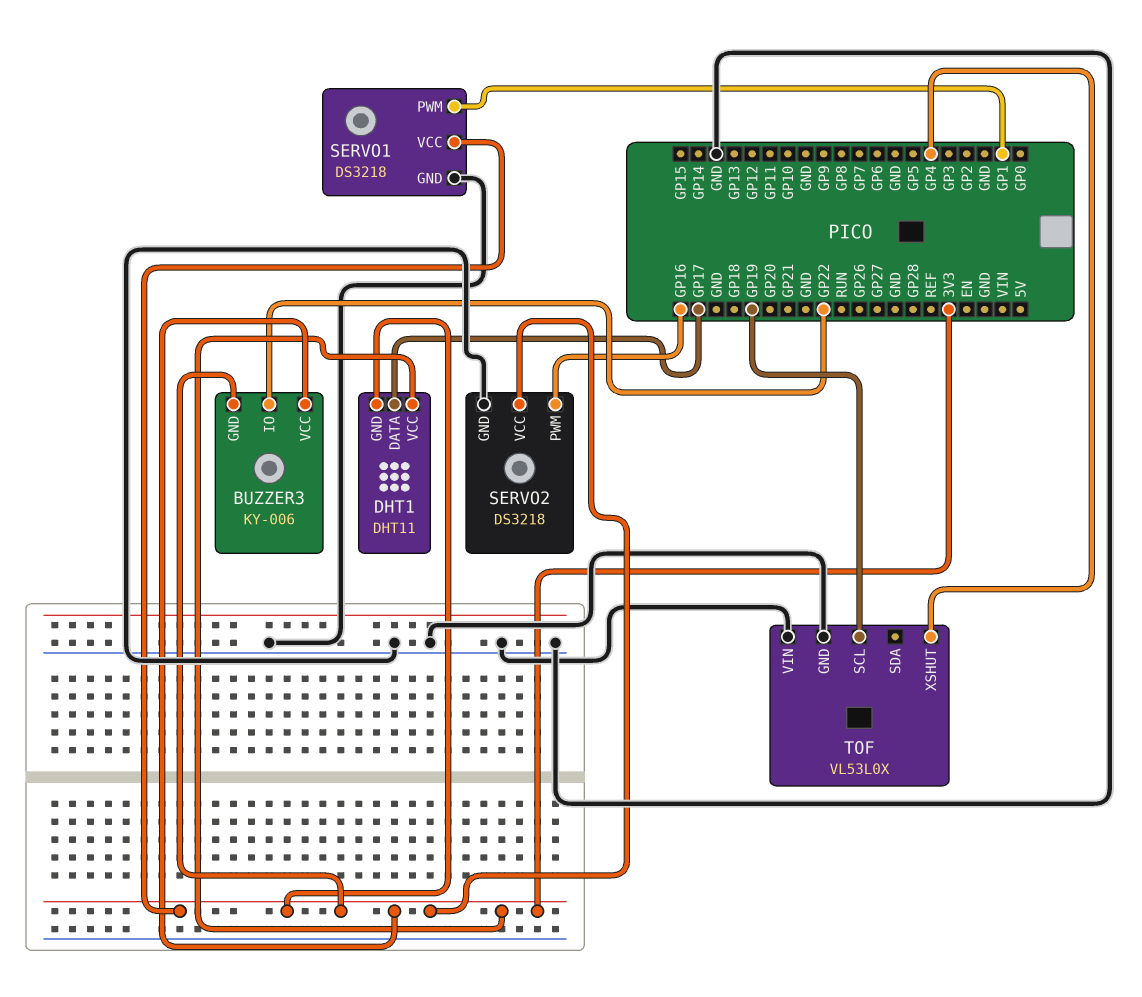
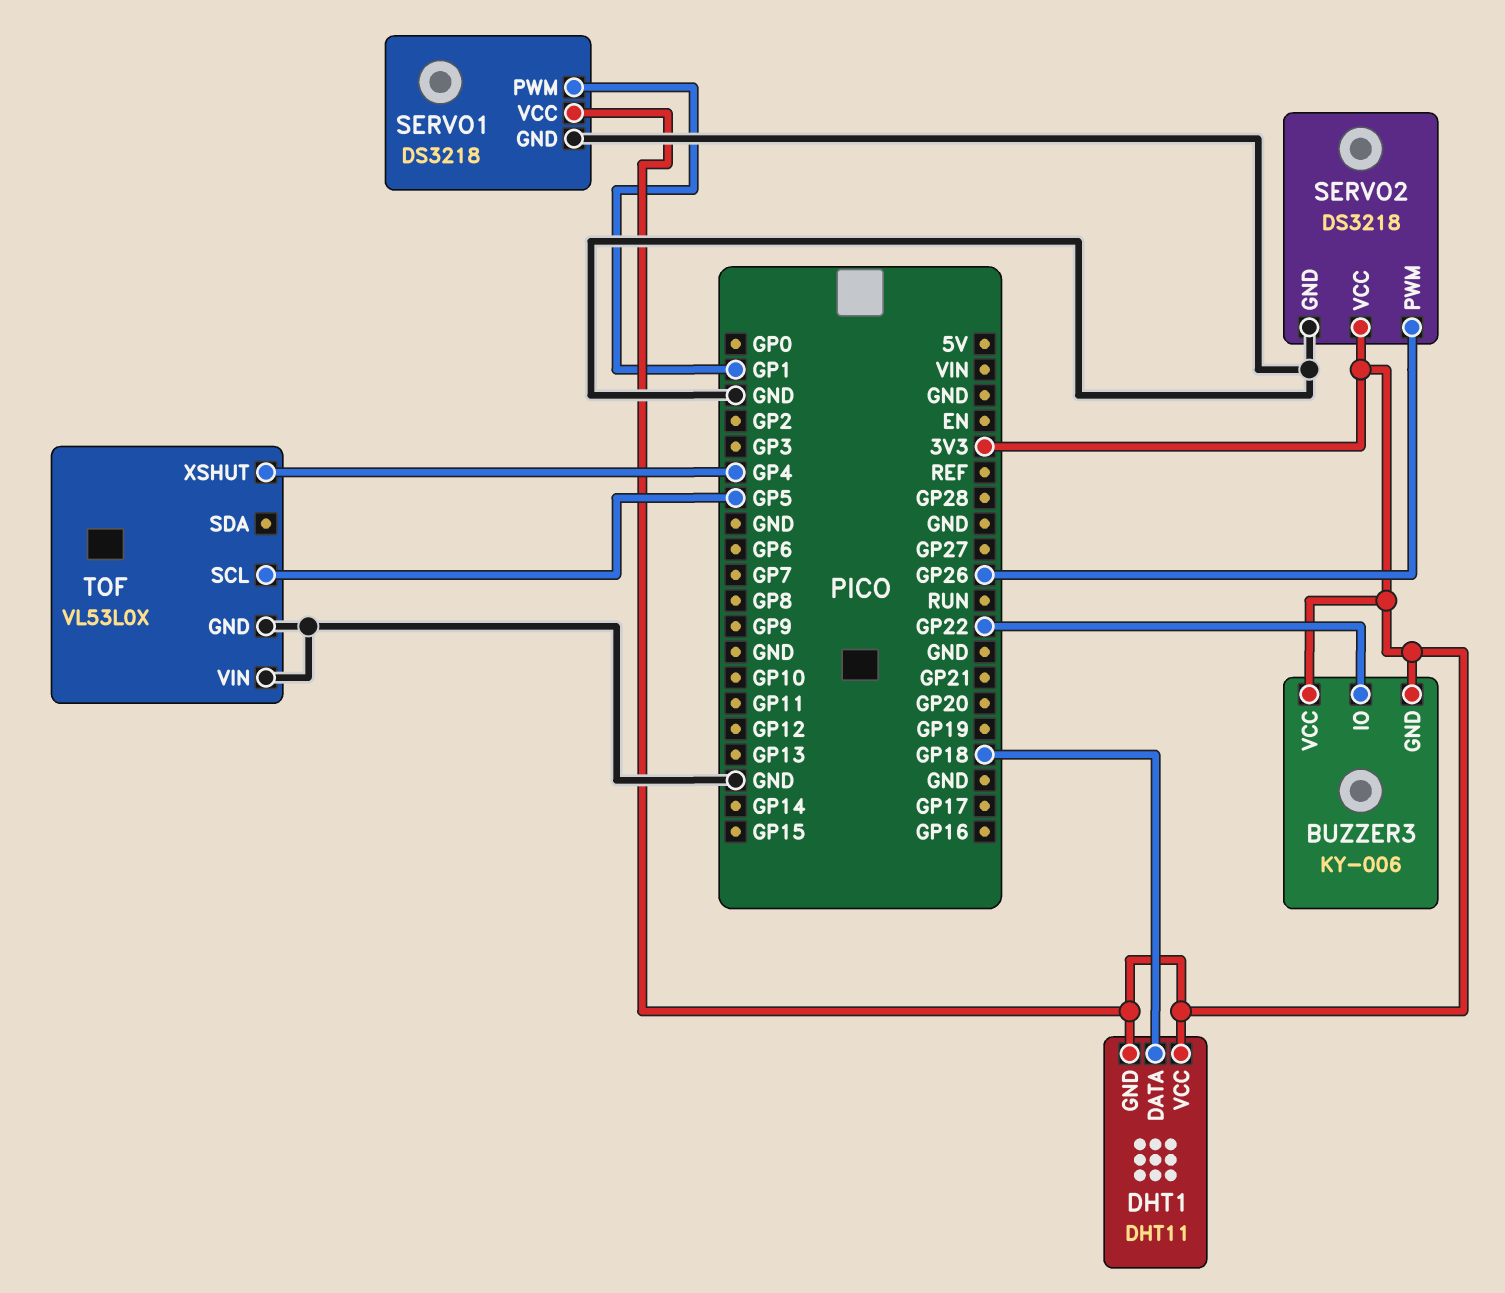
DHT1 pin DATA: GP17 -> GP18
SERVO2 pin PWM: GP16 -> GP26
TOF pin SCL: GP19 -> GP5

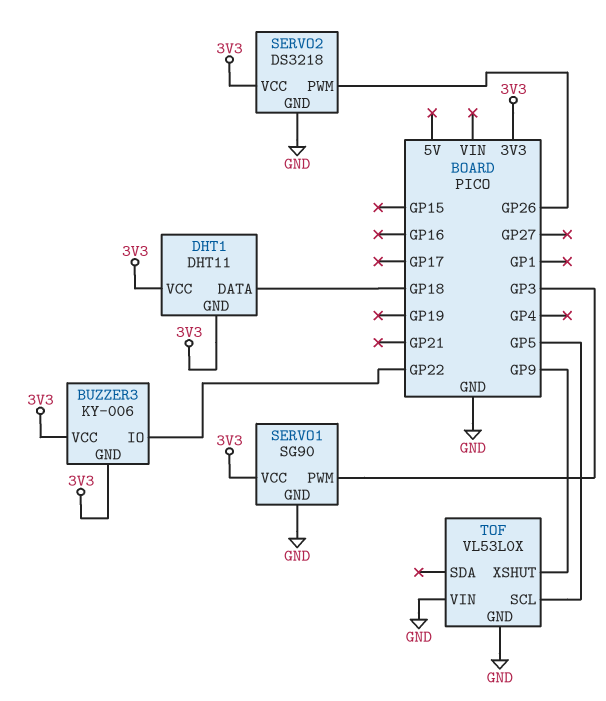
SERVO1: DS3218 -> SG90
SERVO1 pin PWM: GP1 -> GP3
TOF pin XSHUT: GP4 -> GP9

